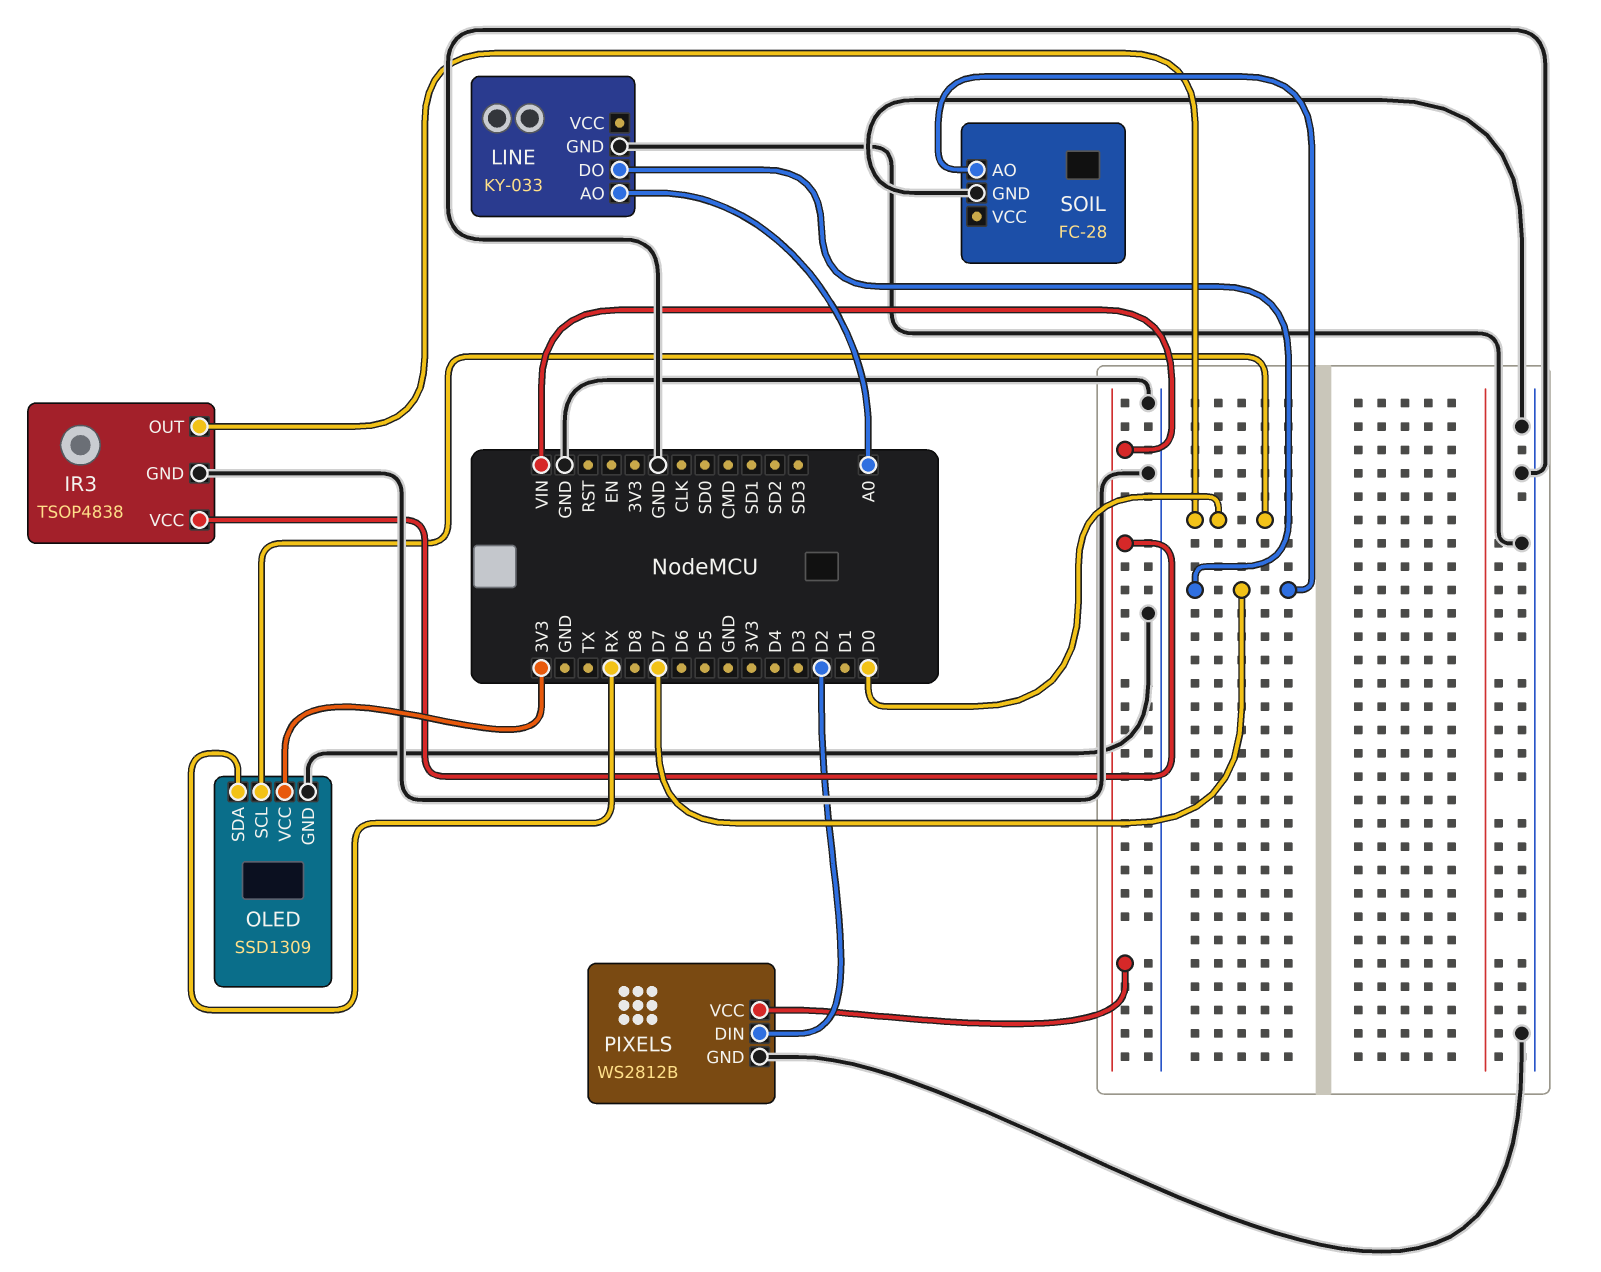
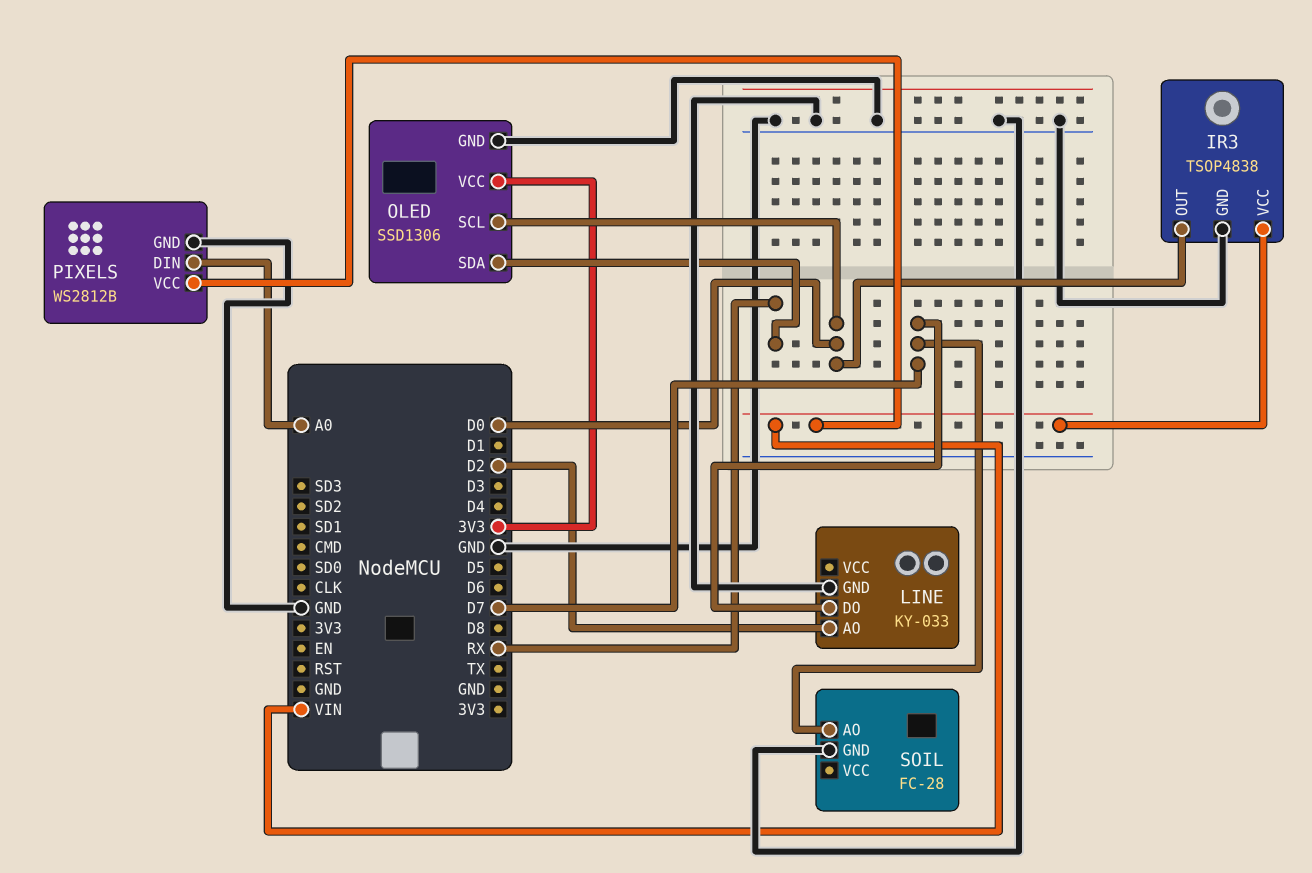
LINE pin AO: A0 -> D2
OLED: SSD1309 -> SSD1306
PIXELS pin DIN: D2 -> A0

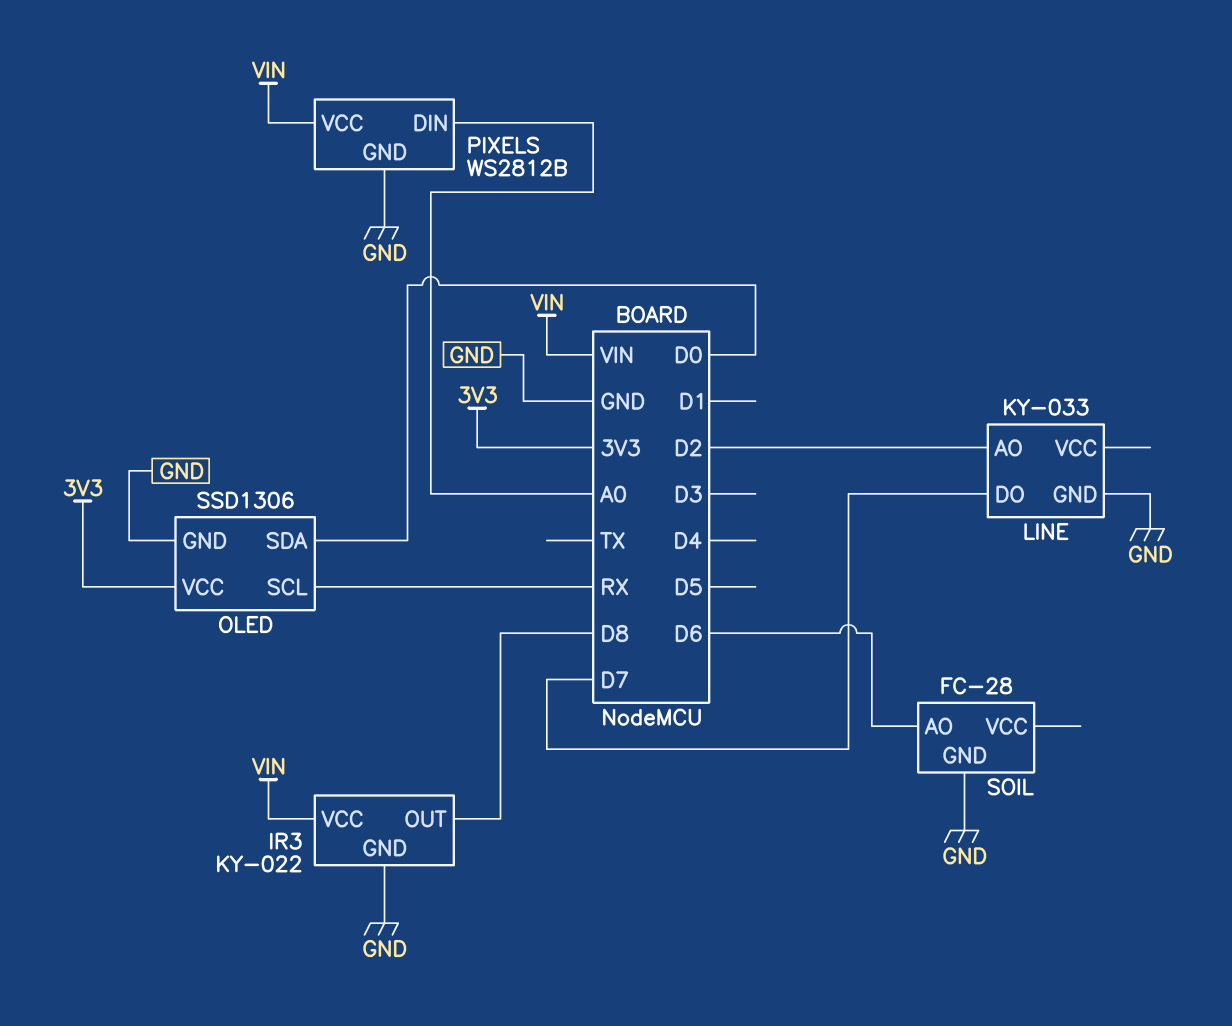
IR3: TSOP4838 -> KY-022
IR3 pin OUT: D0 -> D8
OLED pin SCL: D0 -> RX
OLED pin SDA: RX -> D0
SOIL pin AO: D7 -> D6

